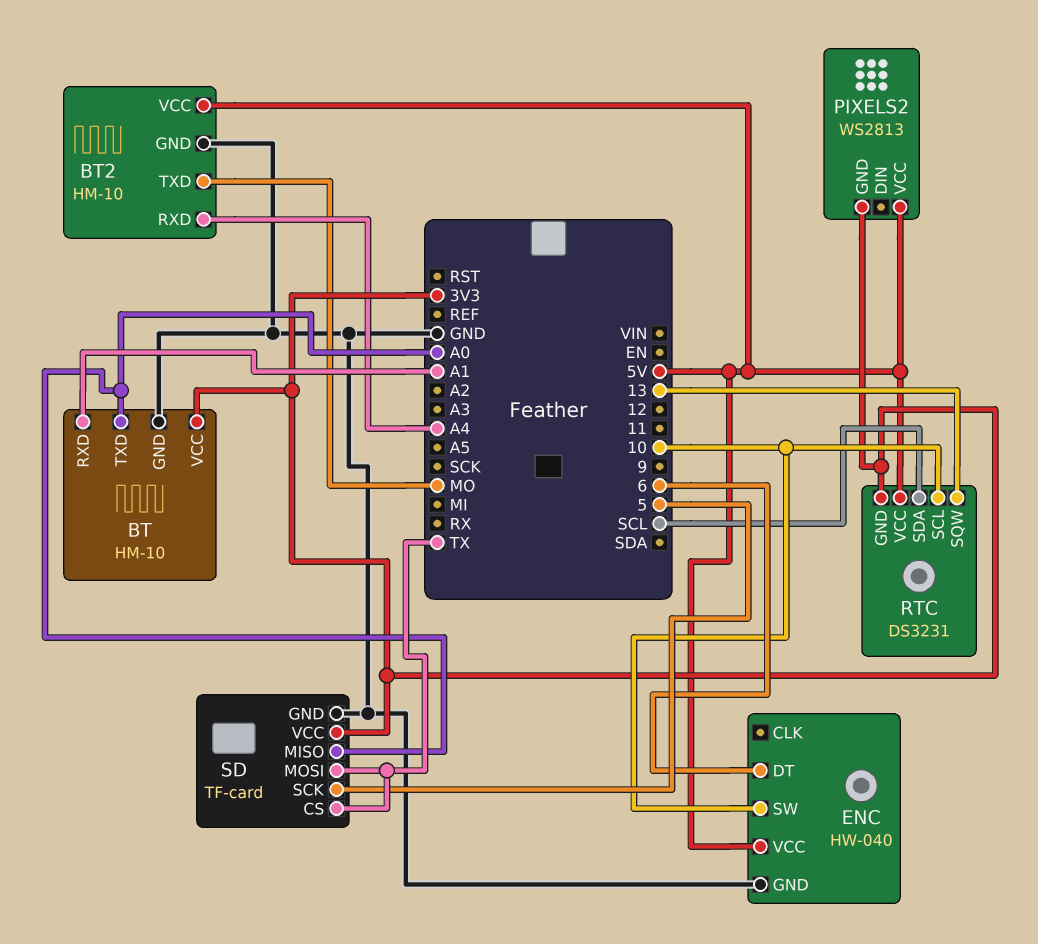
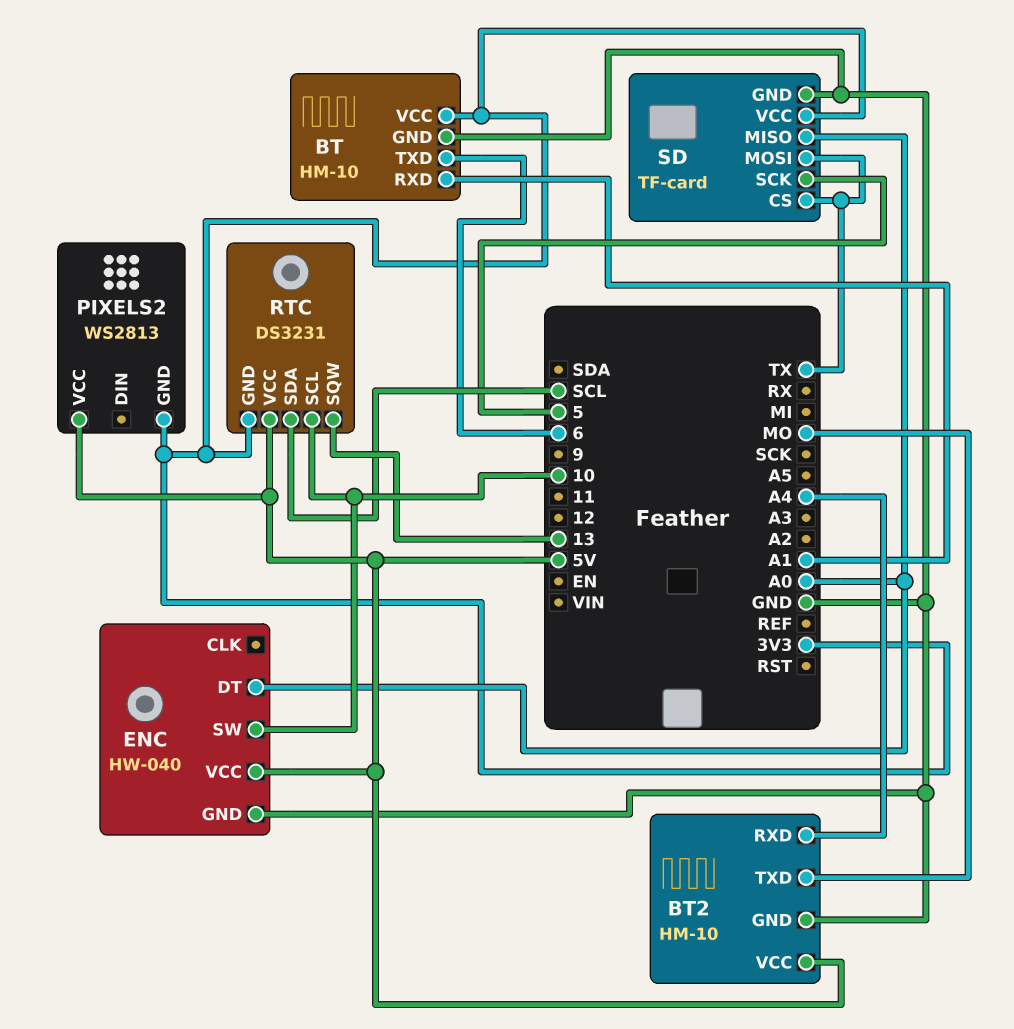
BT pin TXD: A0 -> 6
ENC pin DT: 6 -> A0

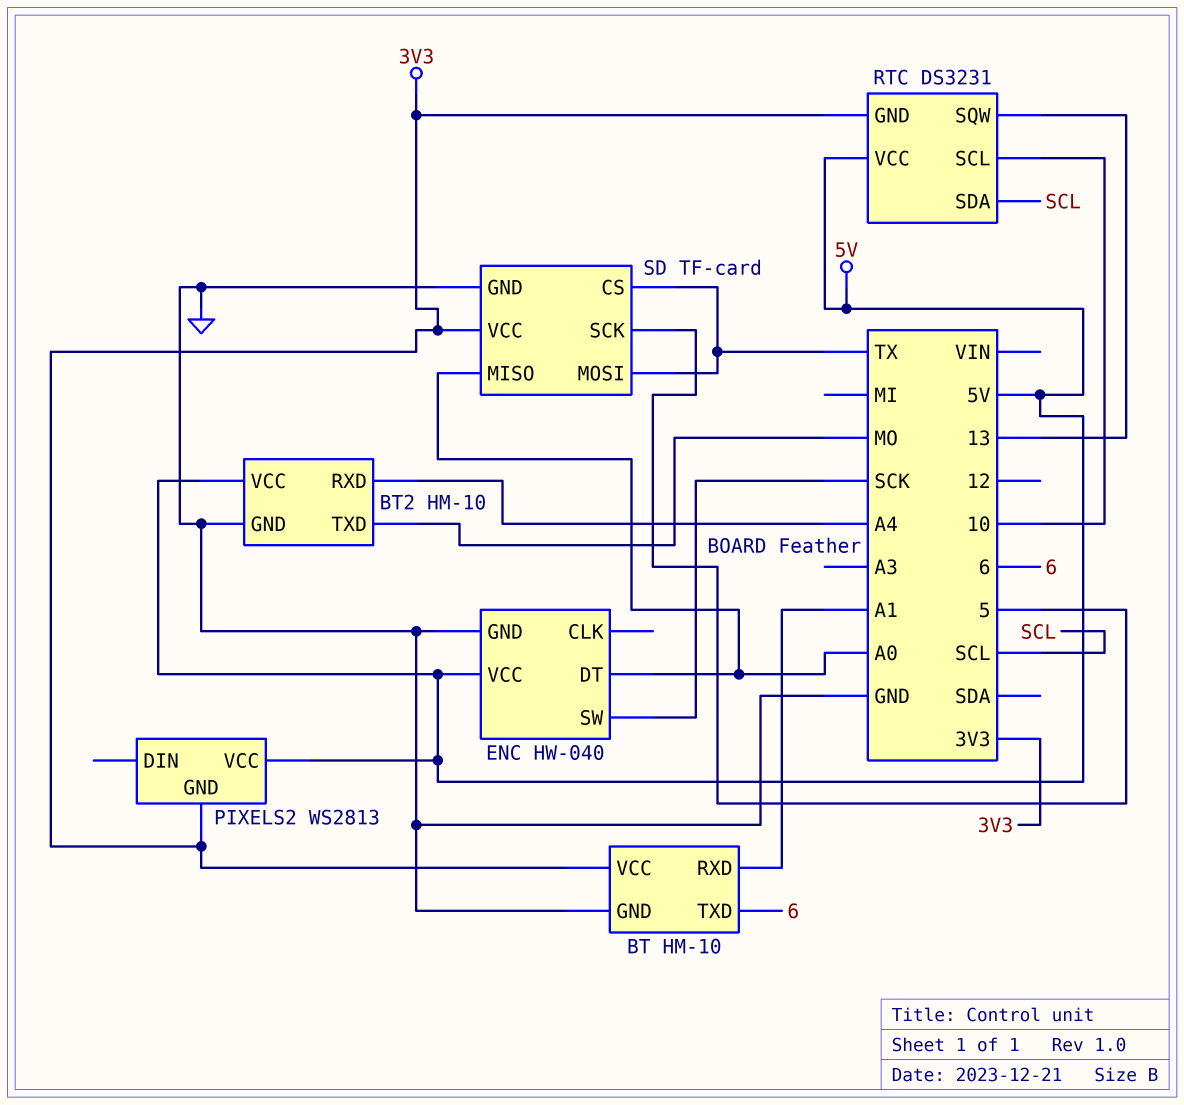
ENC pin SW: 10 -> SCK

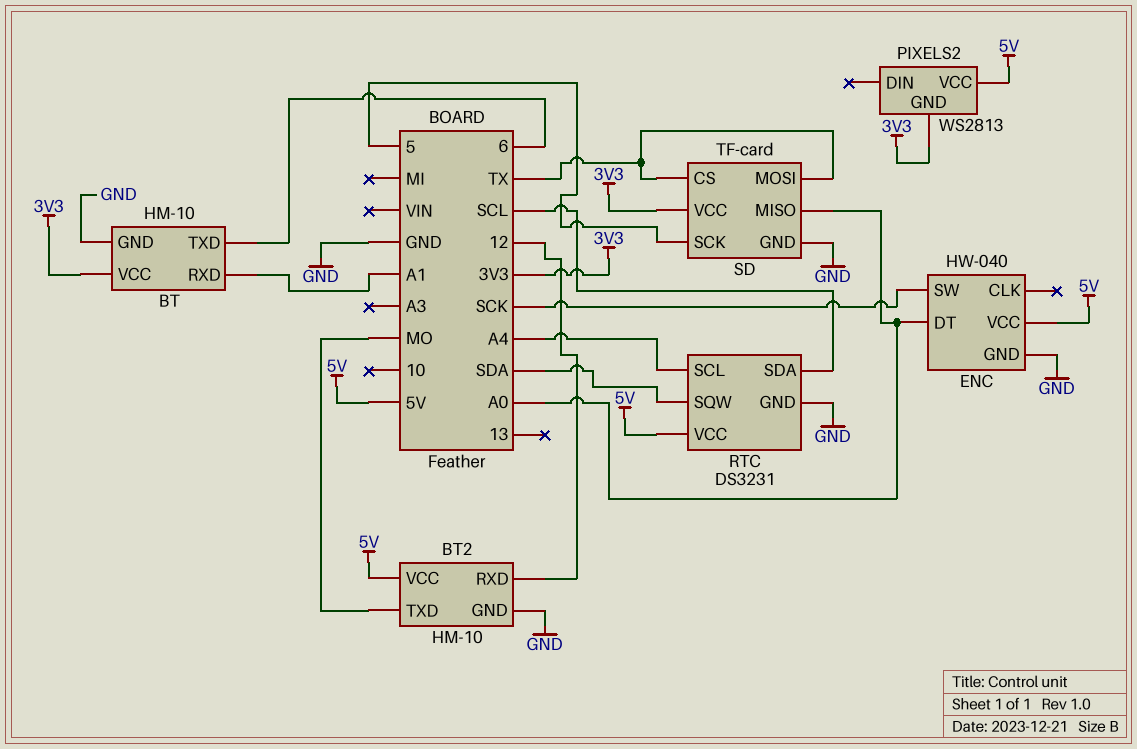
BT2 pin RXD: A4 -> 12
RTC pin GND: 3V3 -> GND
RTC pin SCL: 10 -> A4
RTC pin SQW: 13 -> SDA

